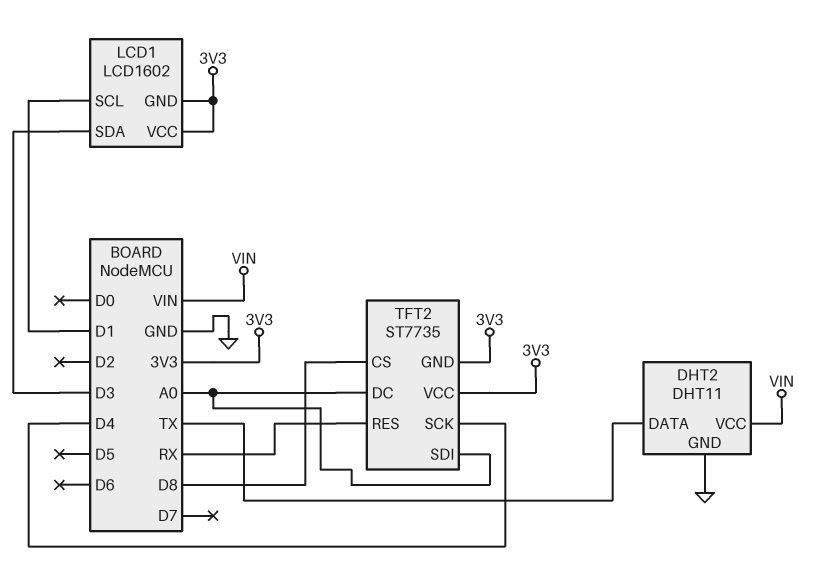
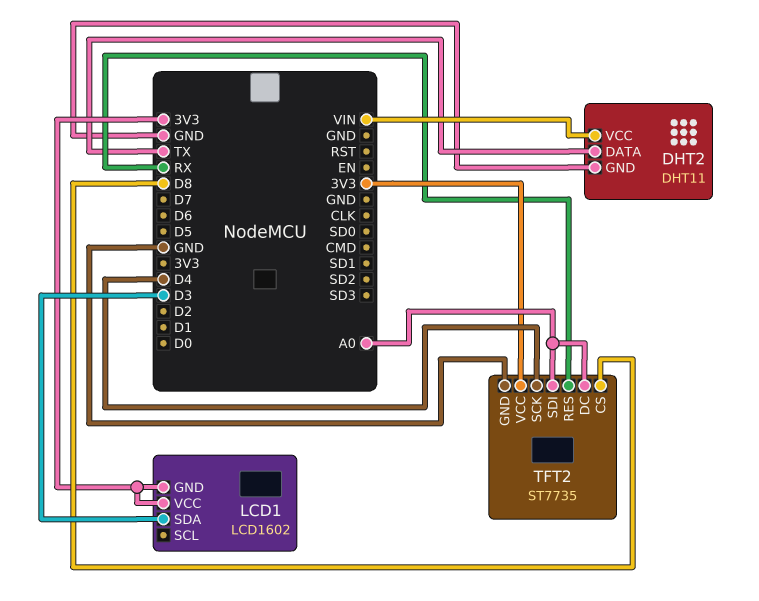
LCD1 pin SCL: D1 -> none
TFT2 pin GND: 3V3 -> GND

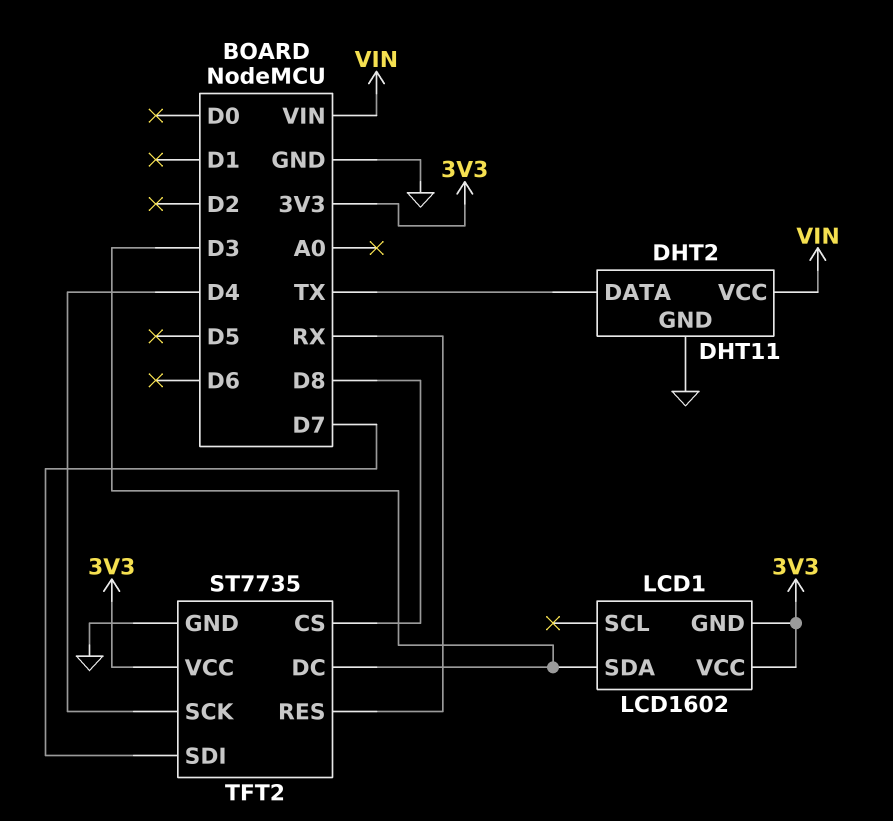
TFT2 pin DC: A0 -> D3
TFT2 pin SDI: A0 -> D7

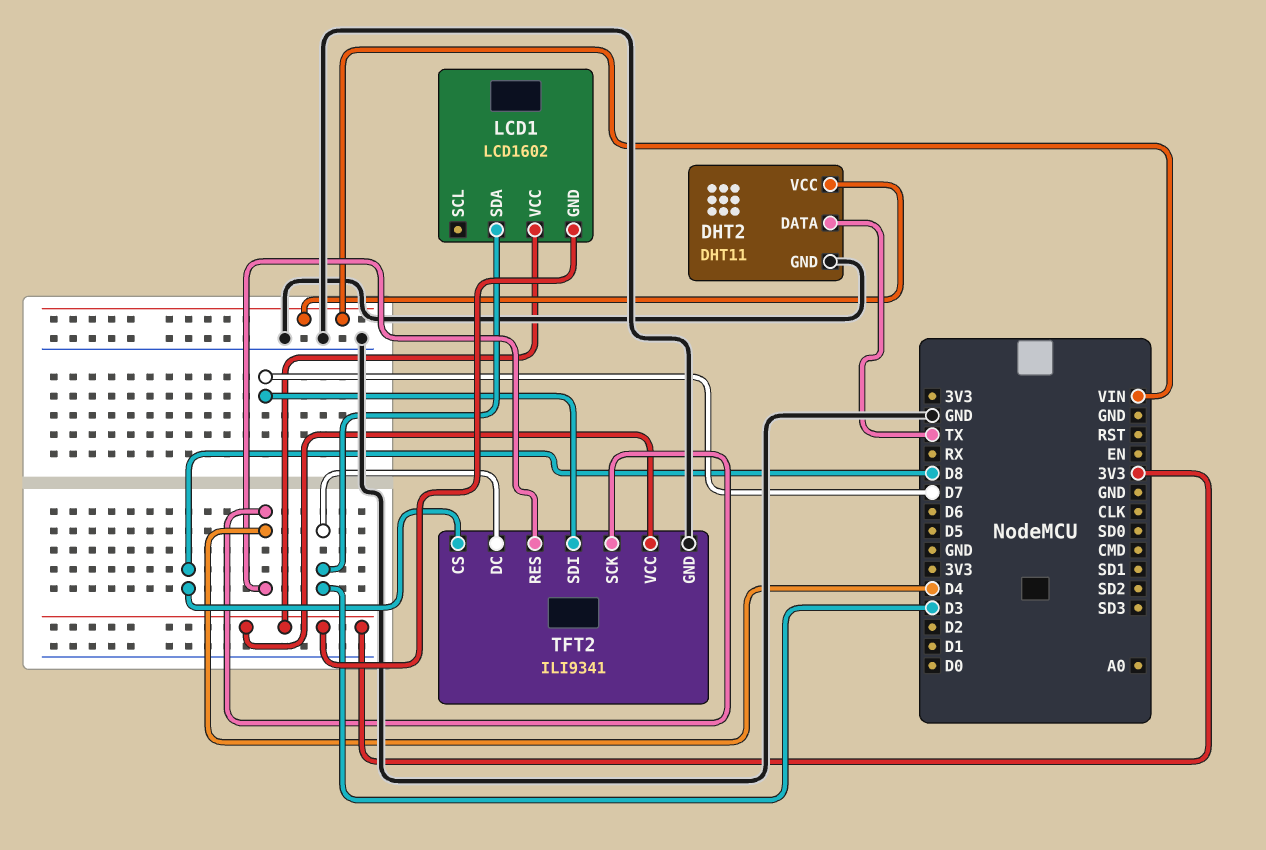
TFT2: ST7735 -> ILI9341
TFT2 pin RES: RX -> D4

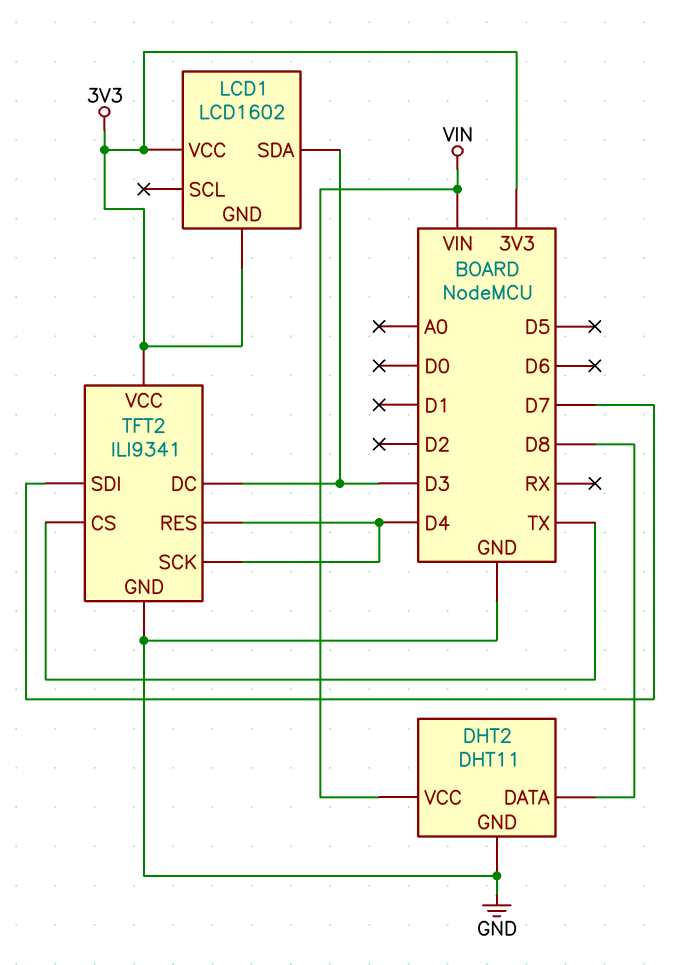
DHT2 pin DATA: TX -> D8
TFT2 pin CS: D8 -> TX

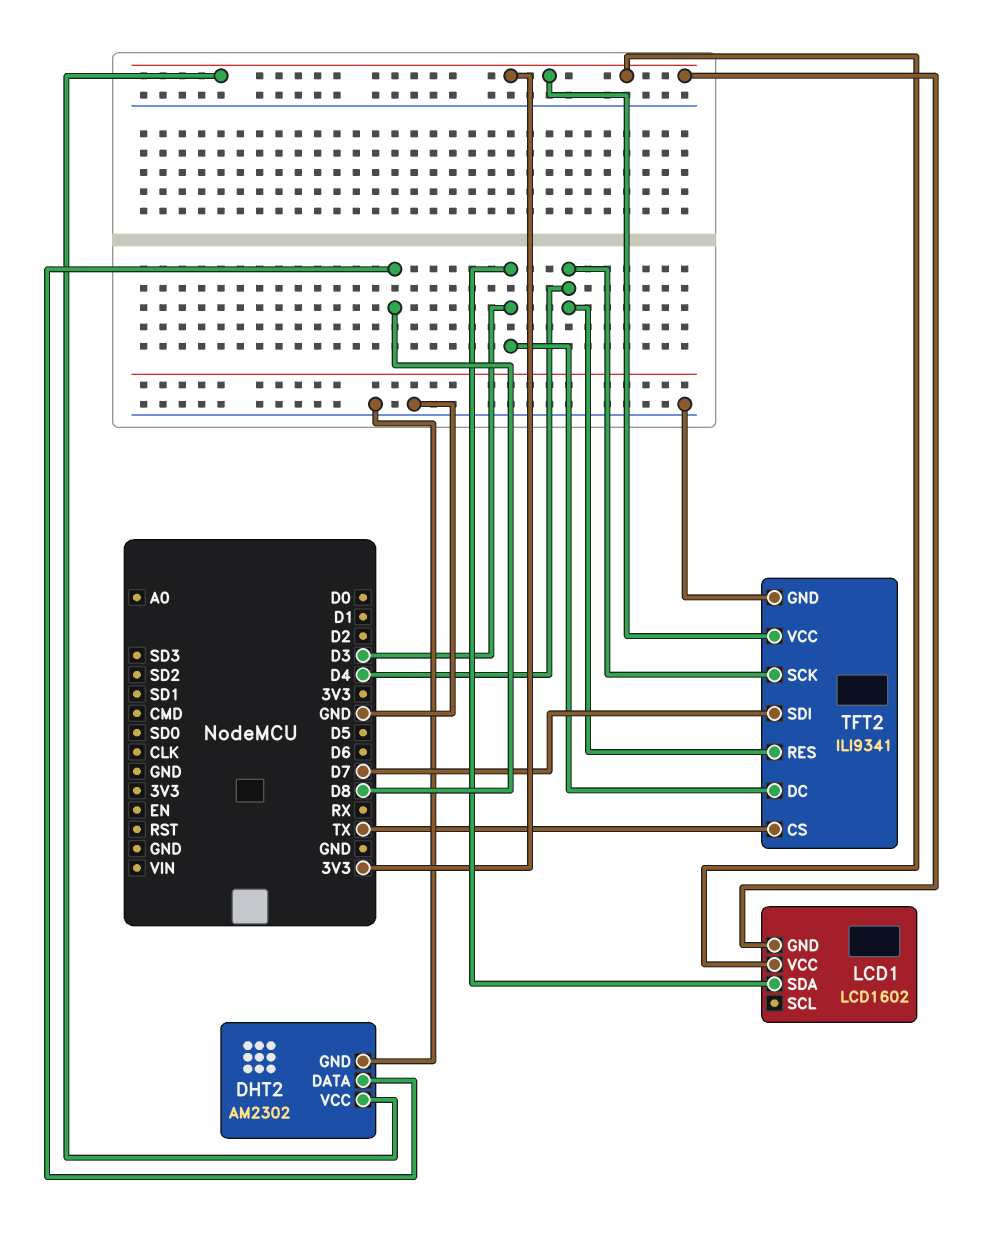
DHT2: DHT11 -> AM2302
DHT2 pin VCC: VIN -> 3V3

